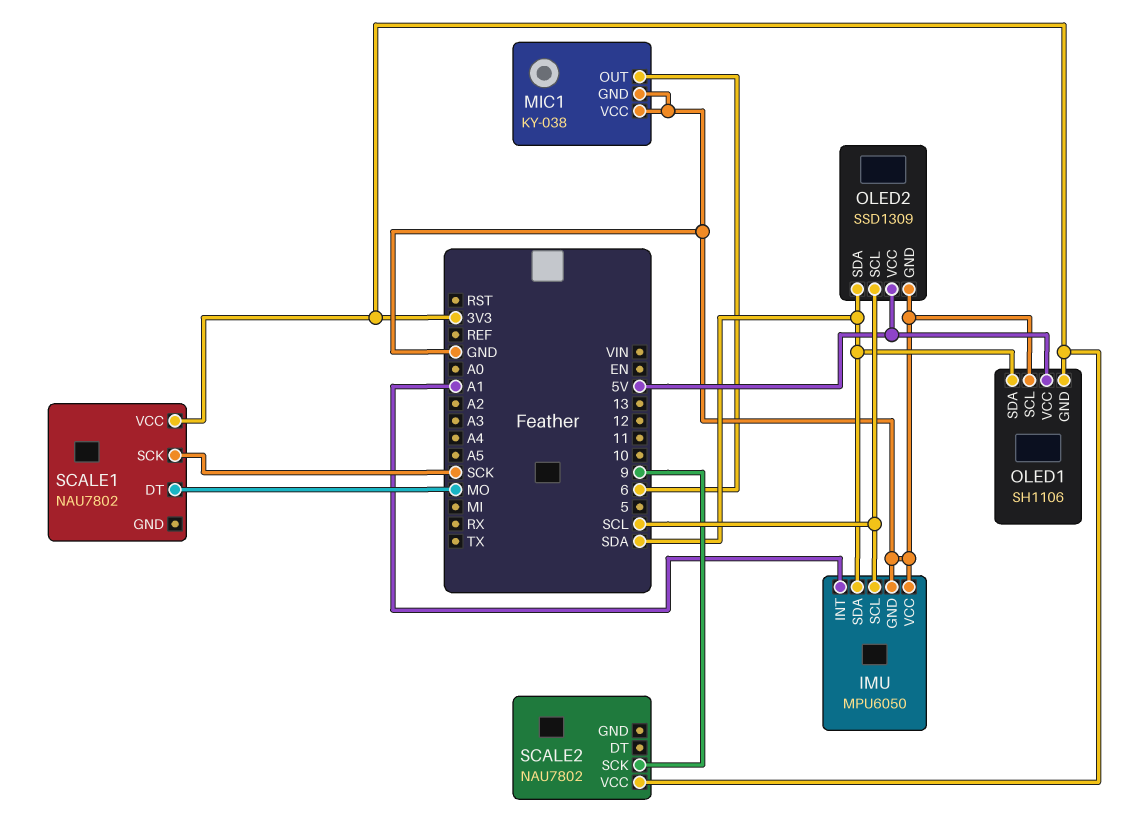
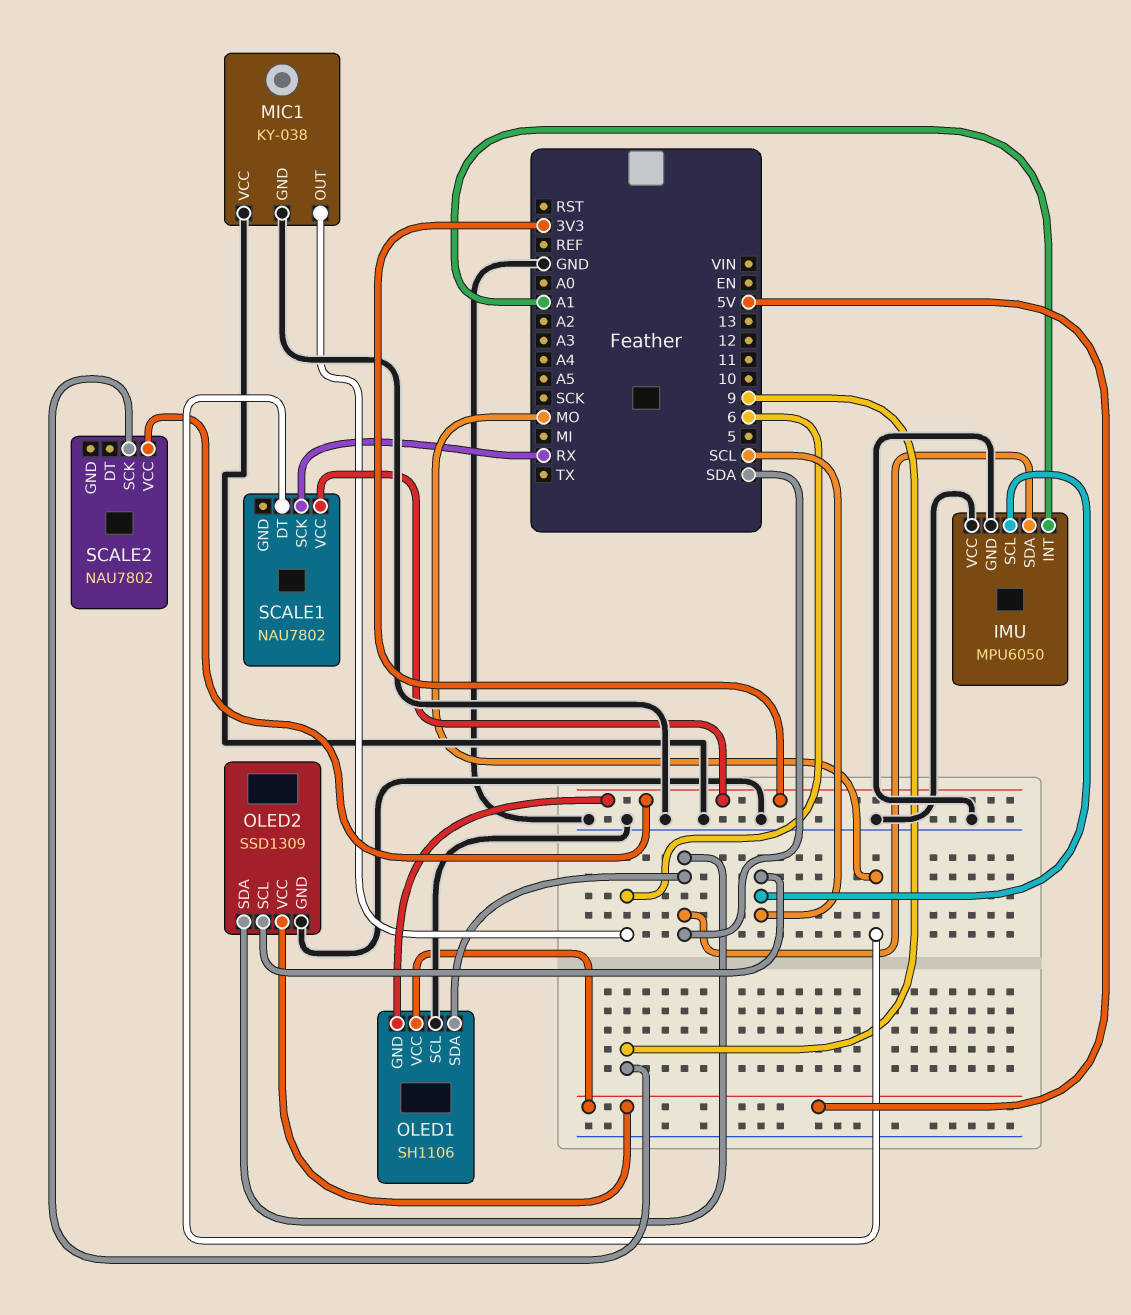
SCALE1 pin SCK: SCK -> RX

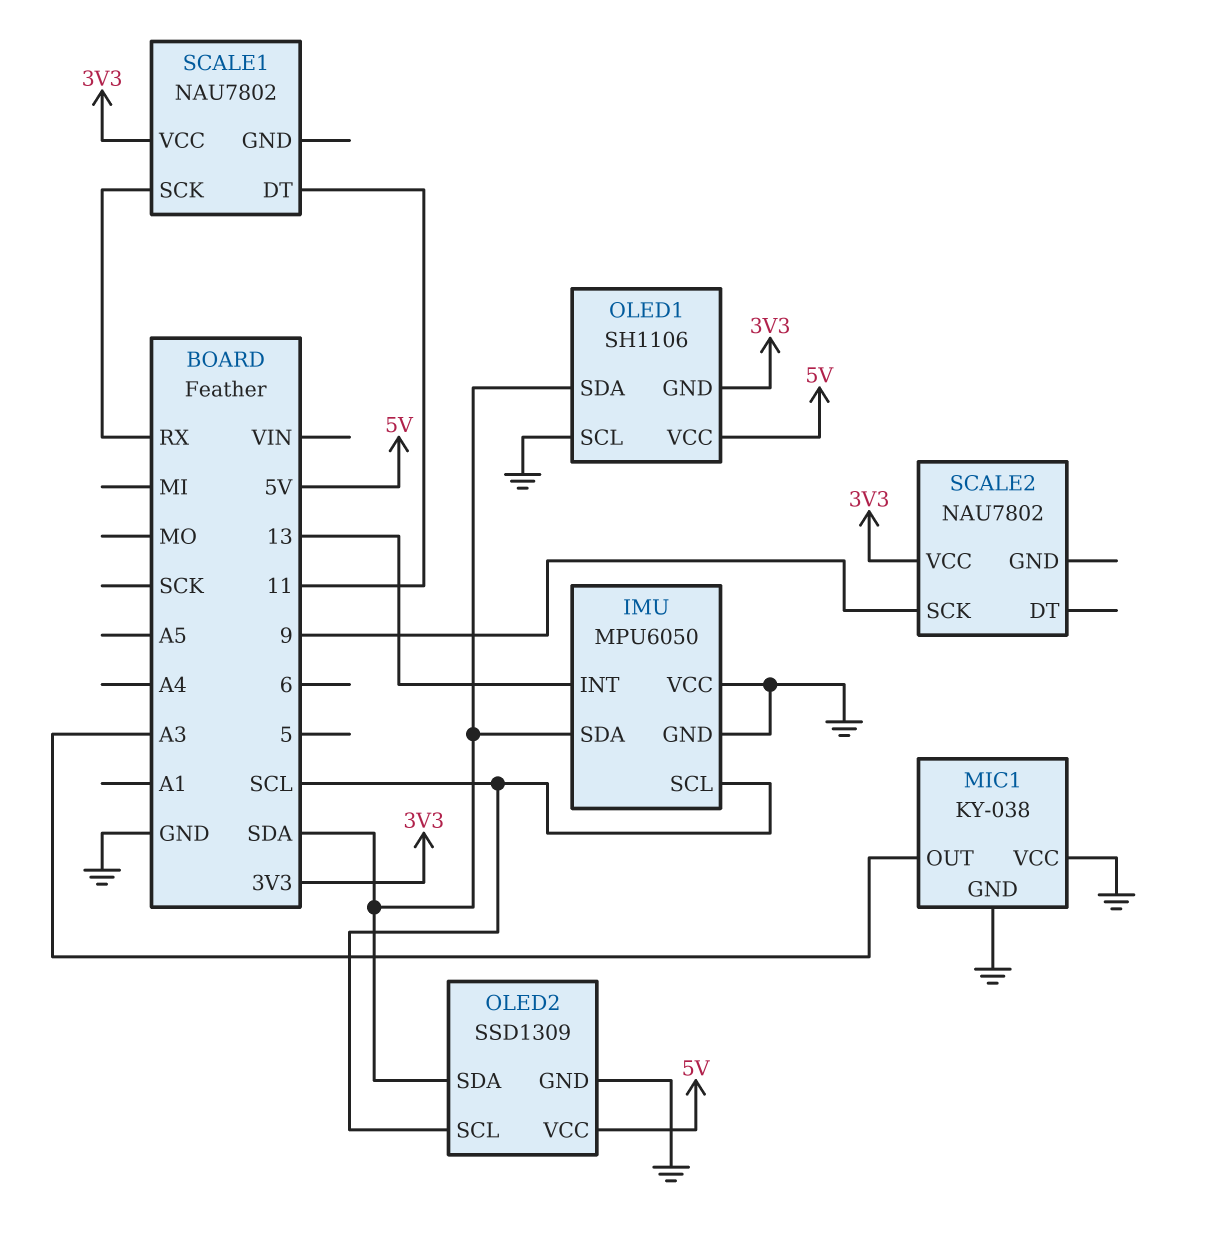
IMU pin INT: A1 -> 13
MIC1 pin OUT: 6 -> A3
SCALE1 pin DT: MO -> 11

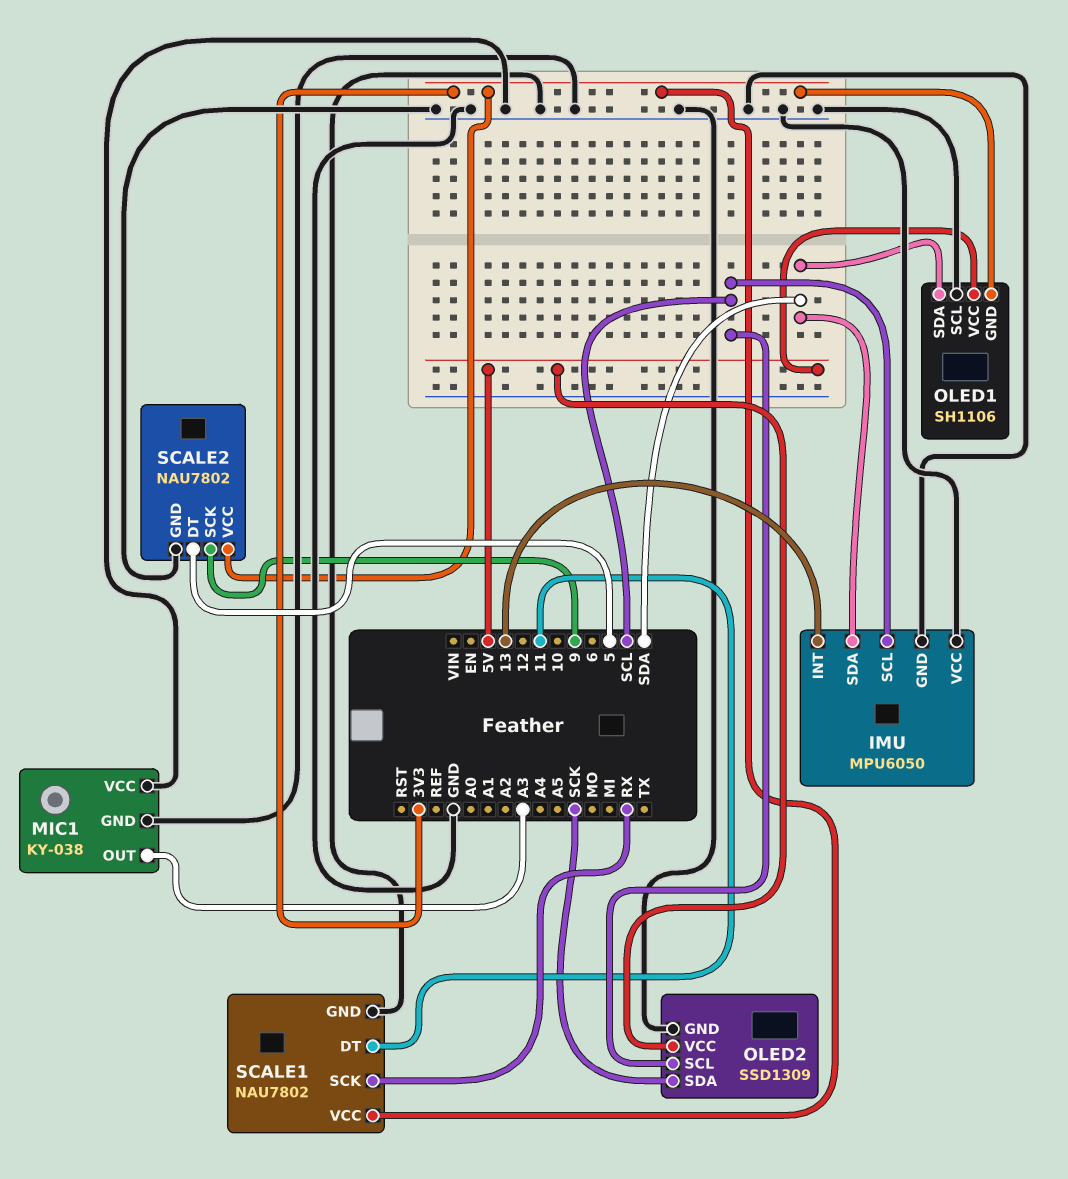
OLED2 pin SDA: SDA -> SCK
SCALE1 pin GND: none -> GND
SCALE2 pin DT: none -> 5
SCALE2 pin GND: none -> GND

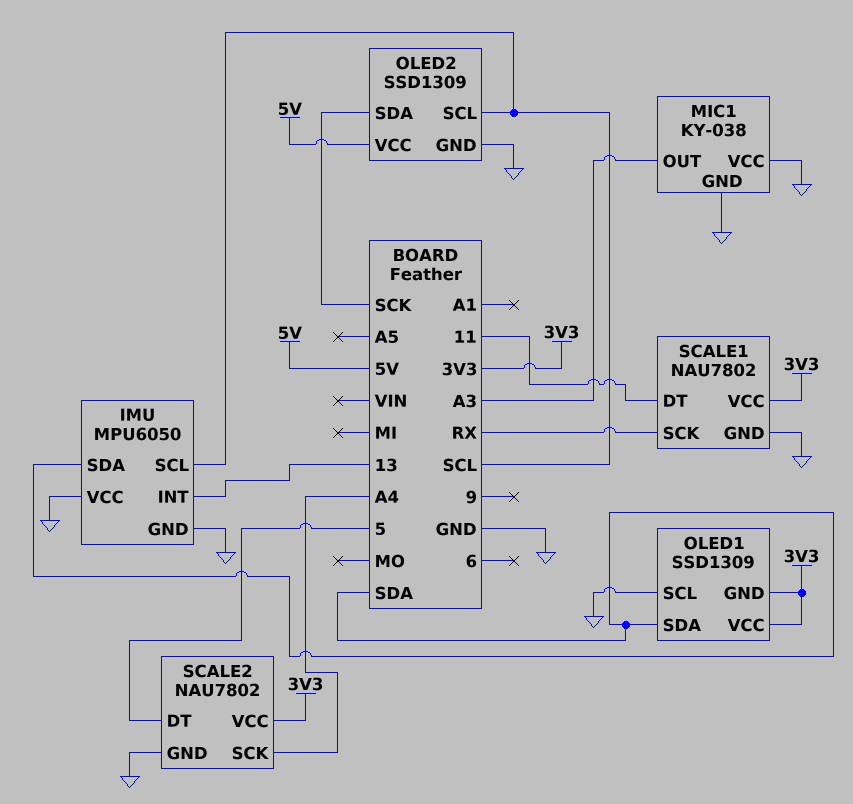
OLED1: SH1106 -> SSD1309
OLED1 pin VCC: 5V -> 3V3
SCALE2 pin SCK: 9 -> A4

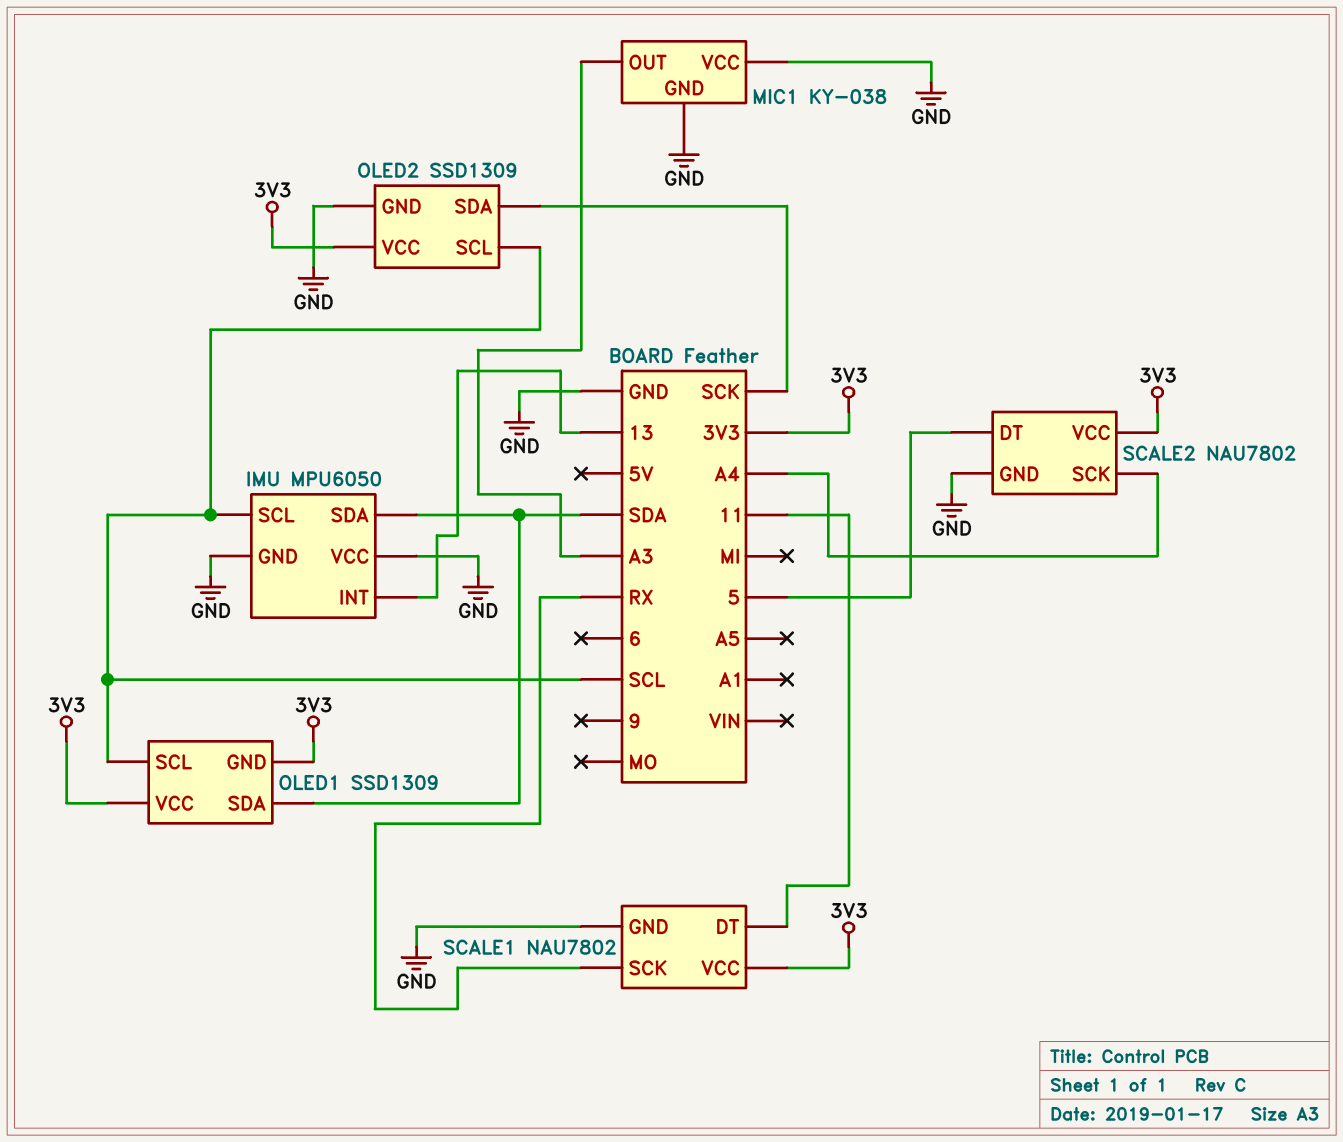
OLED1 pin SCL: GND -> SCL
OLED2 pin VCC: 5V -> 3V3

